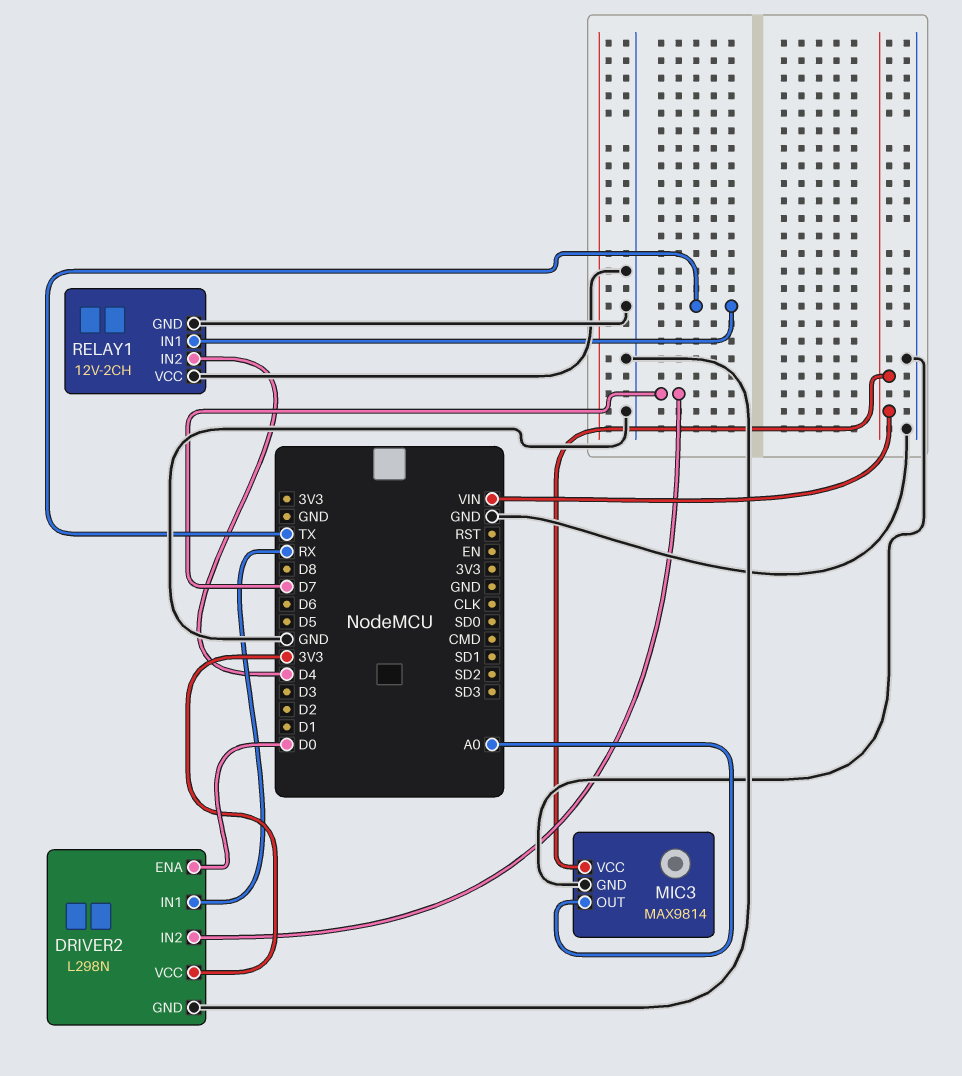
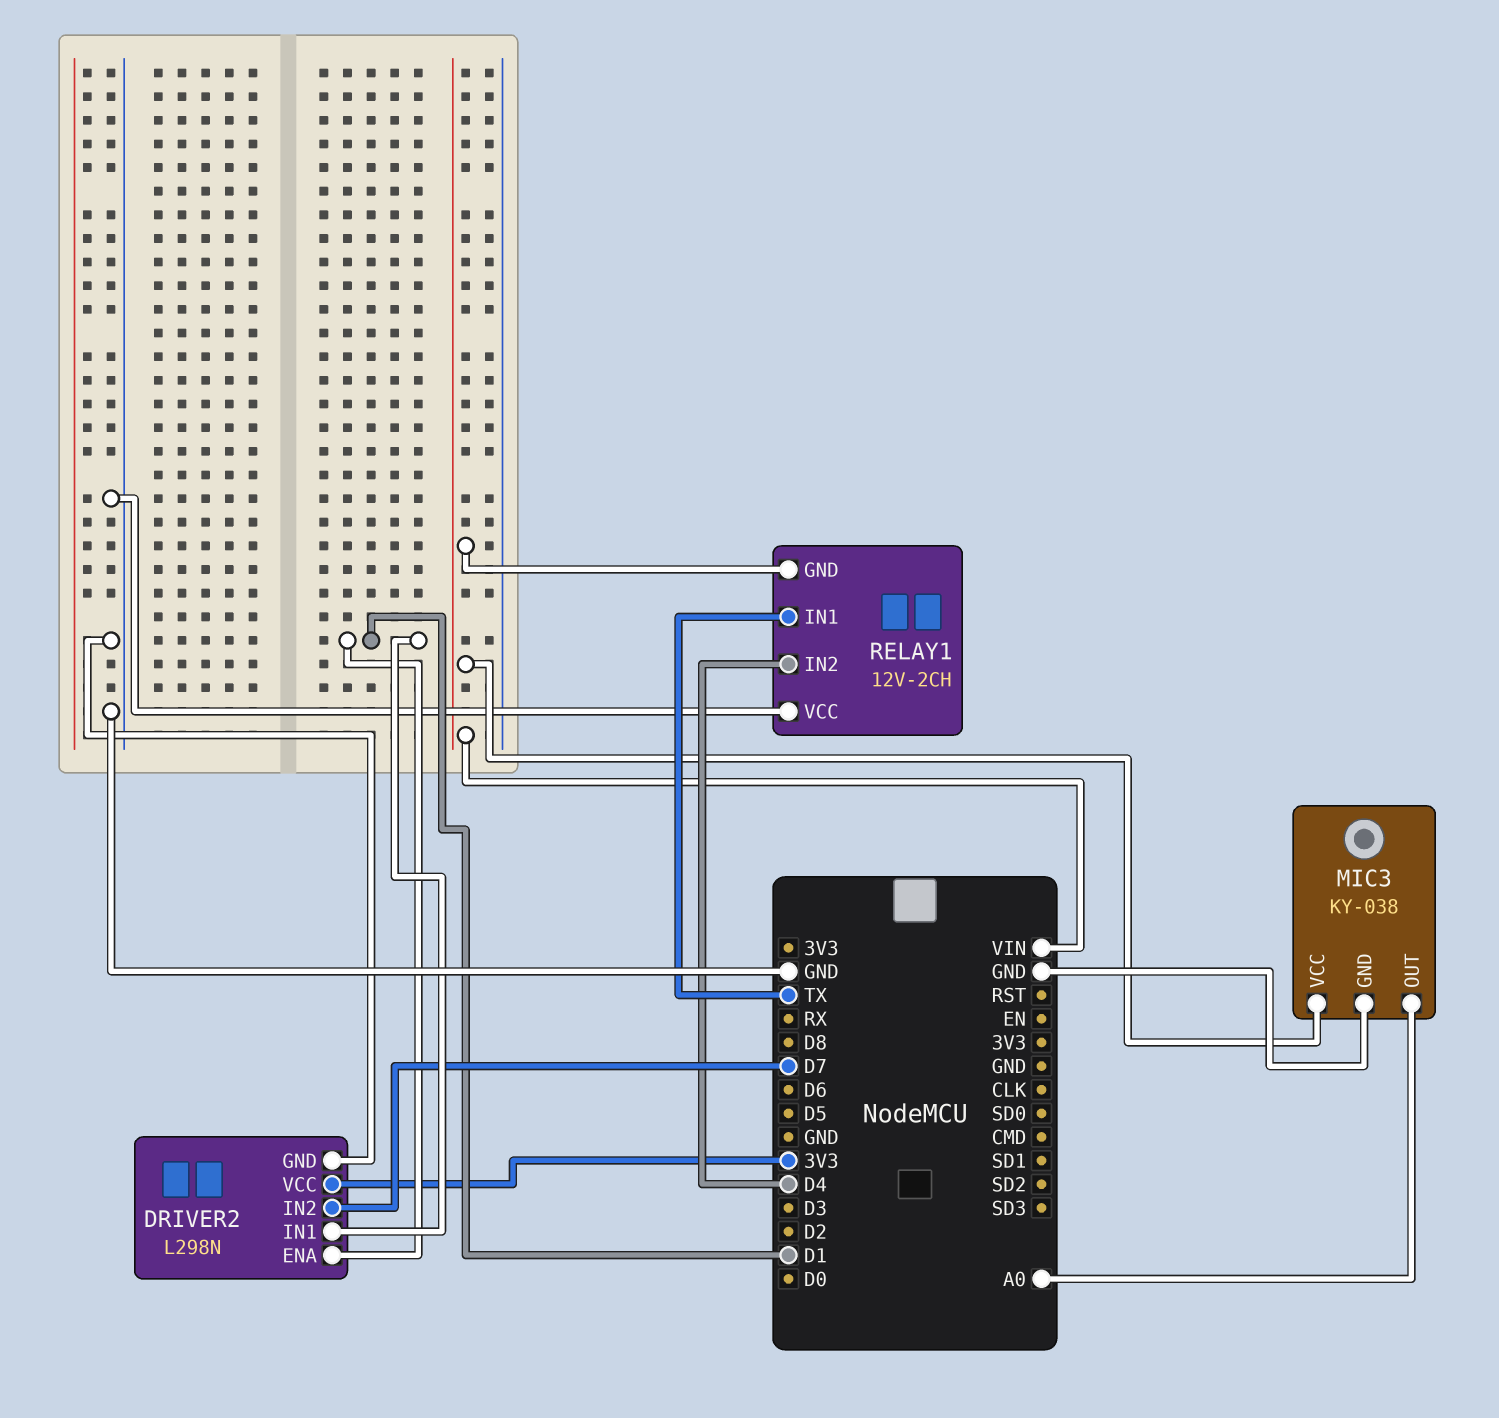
DRIVER2 pin ENA: D0 -> D1
DRIVER2 pin IN1: RX -> D1
MIC3: MAX9814 -> KY-038
RELAY1 pin GND: GND -> VIN

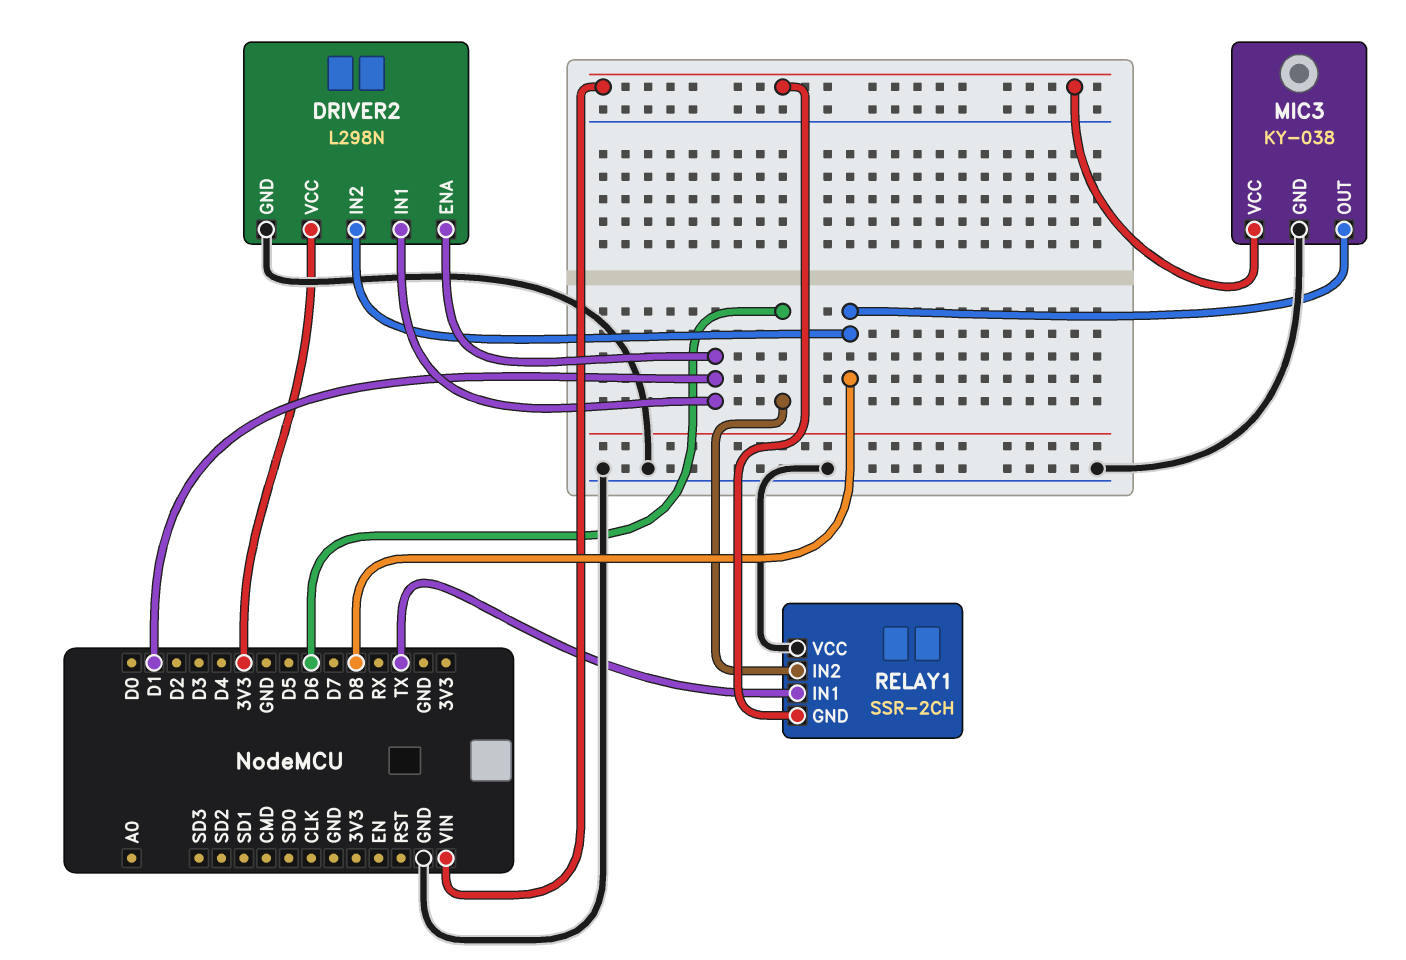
DRIVER2 pin IN2: D7 -> D8
MIC3 pin OUT: A0 -> D8
RELAY1: 12V-2CH -> SSR-2CH
RELAY1 pin IN2: D4 -> D6

